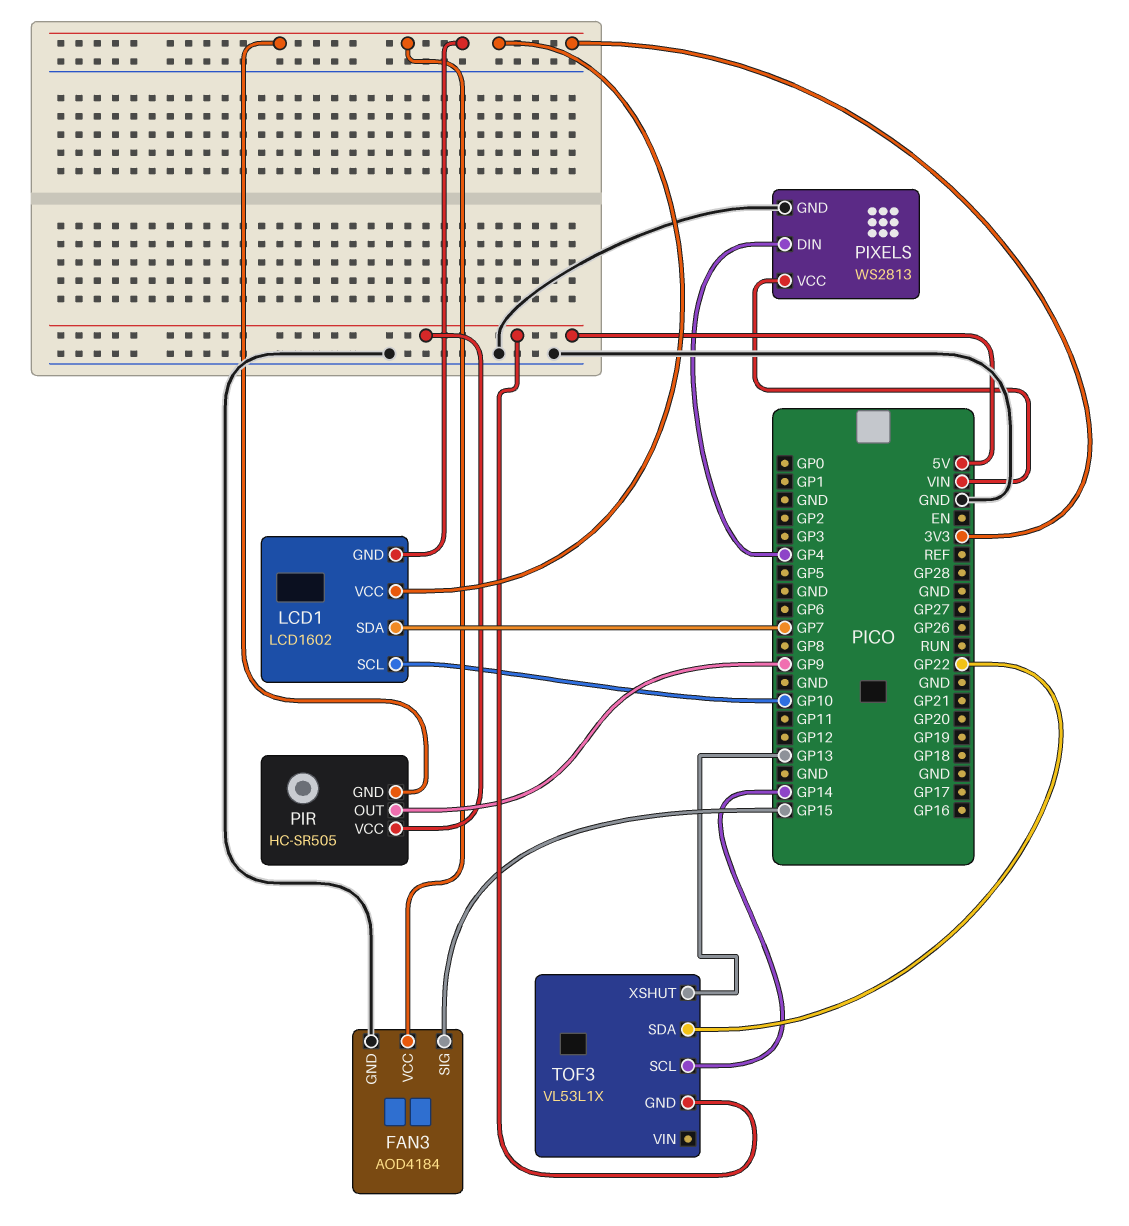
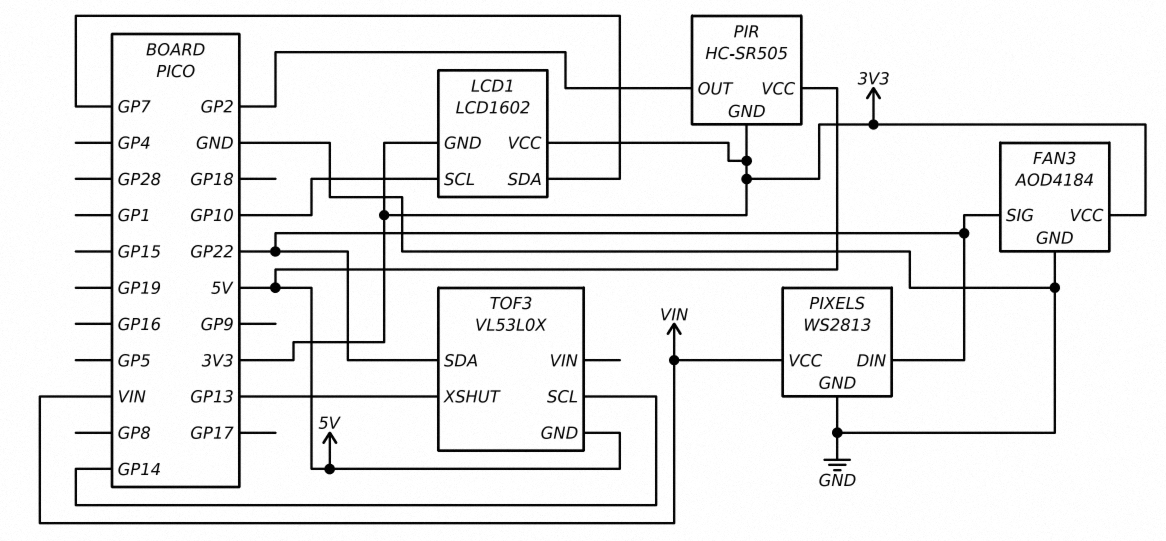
FAN3 pin SIG: GP15 -> GP22
PIR pin OUT: GP9 -> GP2
PIXELS pin DIN: GP4 -> GP22
TOF3: VL53L1X -> VL53L0X

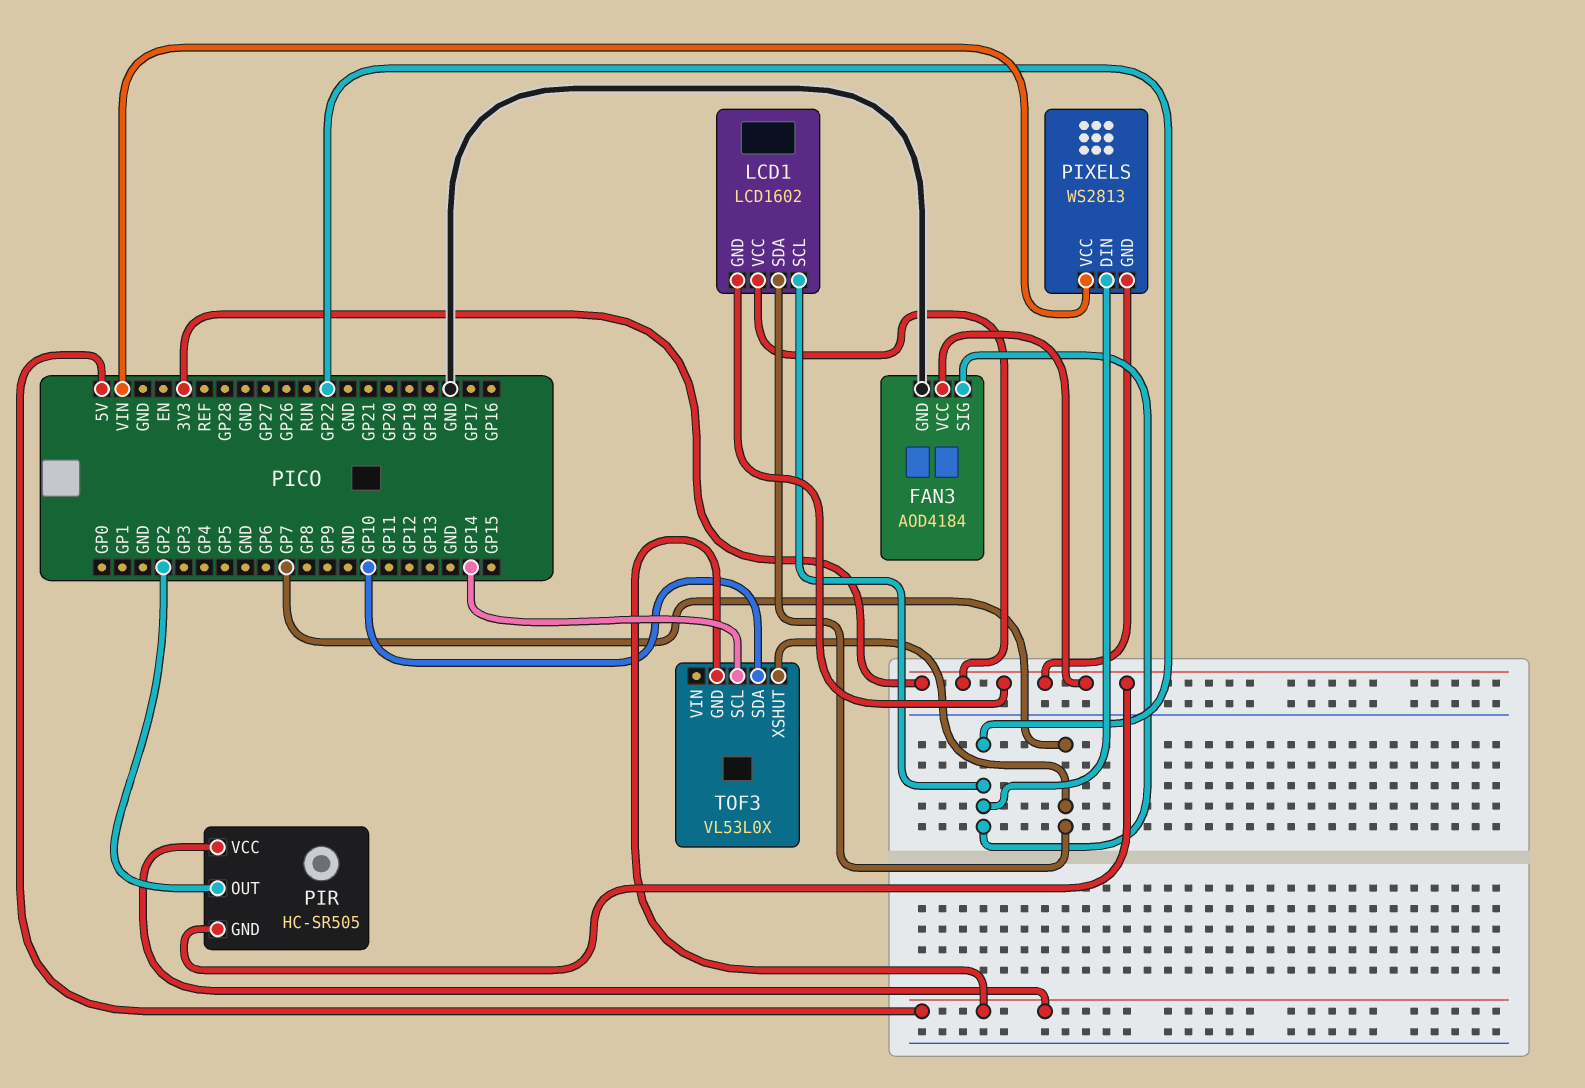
LCD1 pin SCL: GP10 -> GP22
PIXELS pin GND: GND -> 3V3
TOF3 pin SDA: GP22 -> GP10
TOF3 pin XSHUT: GP13 -> GP7

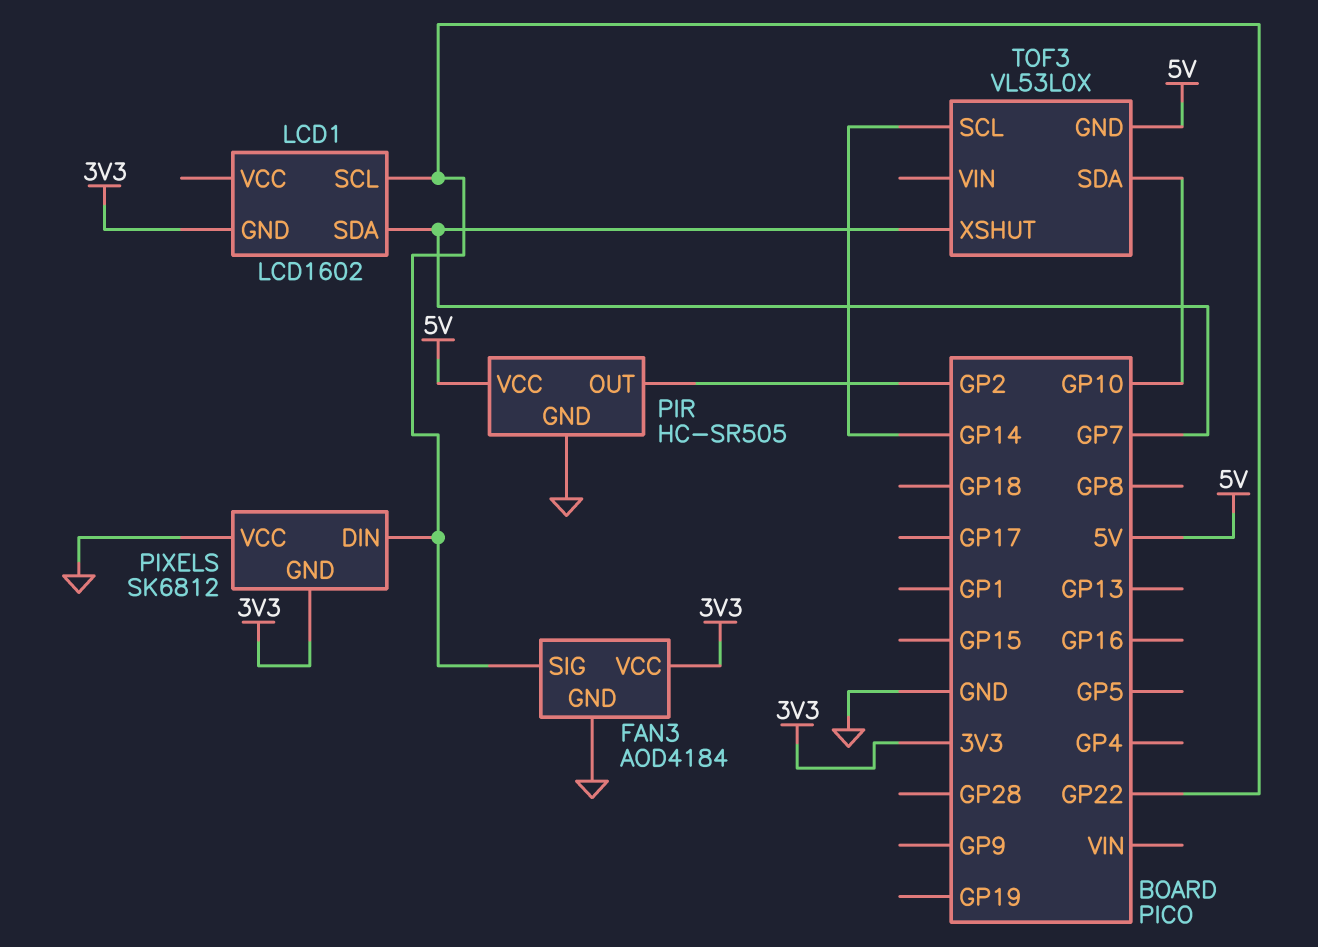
LCD1 pin VCC: 3V3 -> none
PIR pin GND: 3V3 -> GND
PIXELS: WS2813 -> SK6812
PIXELS pin VCC: VIN -> GND

